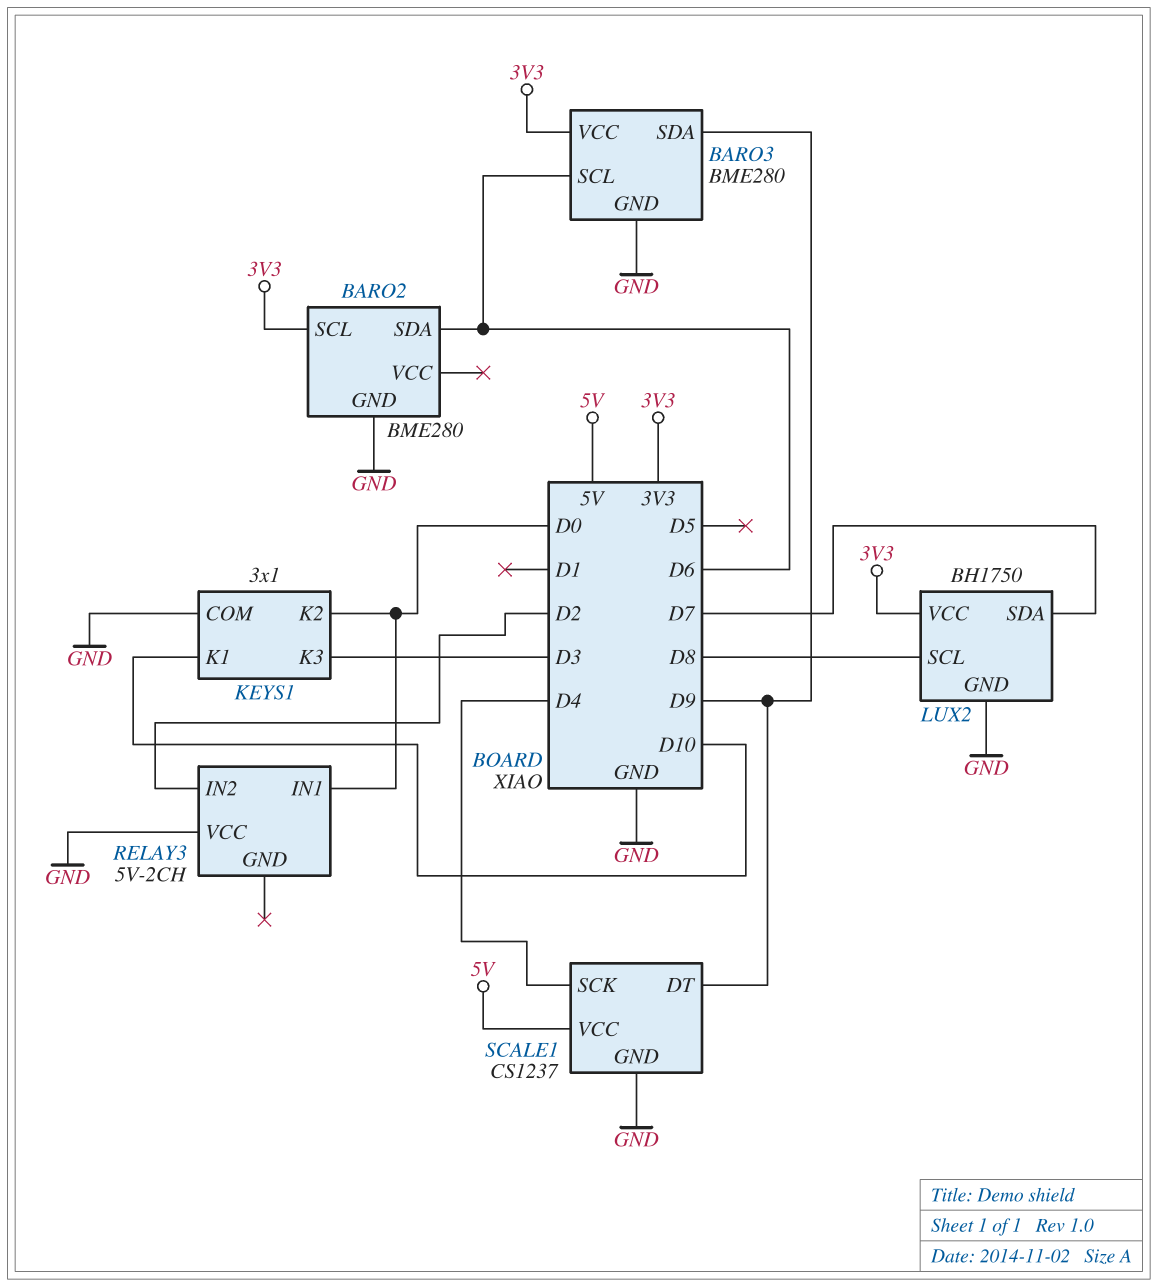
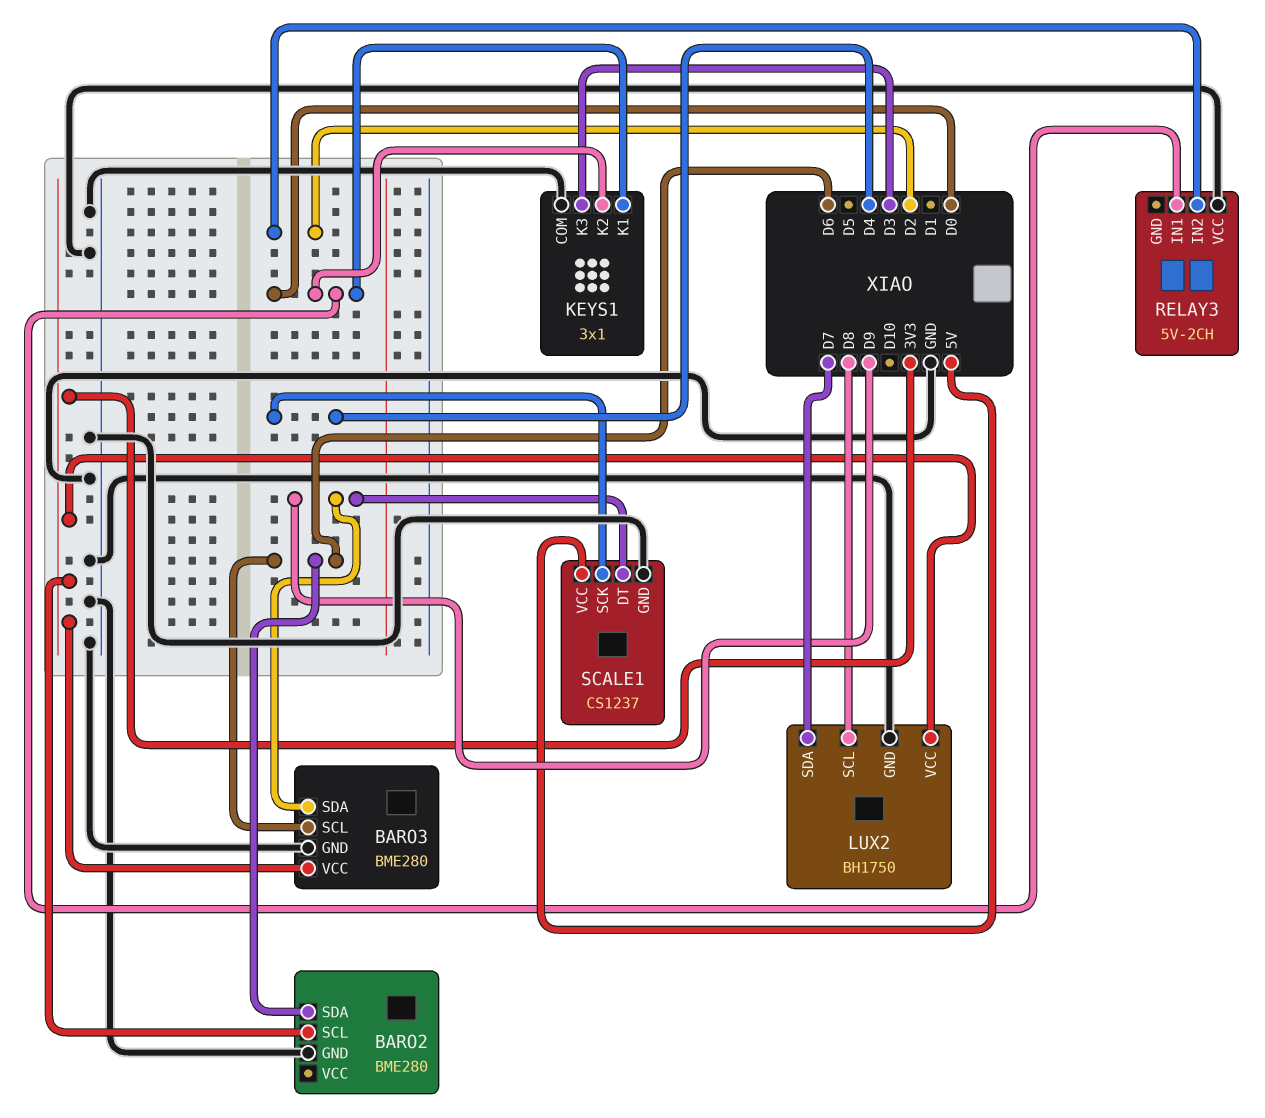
KEYS1 pin K1: D10 -> D0

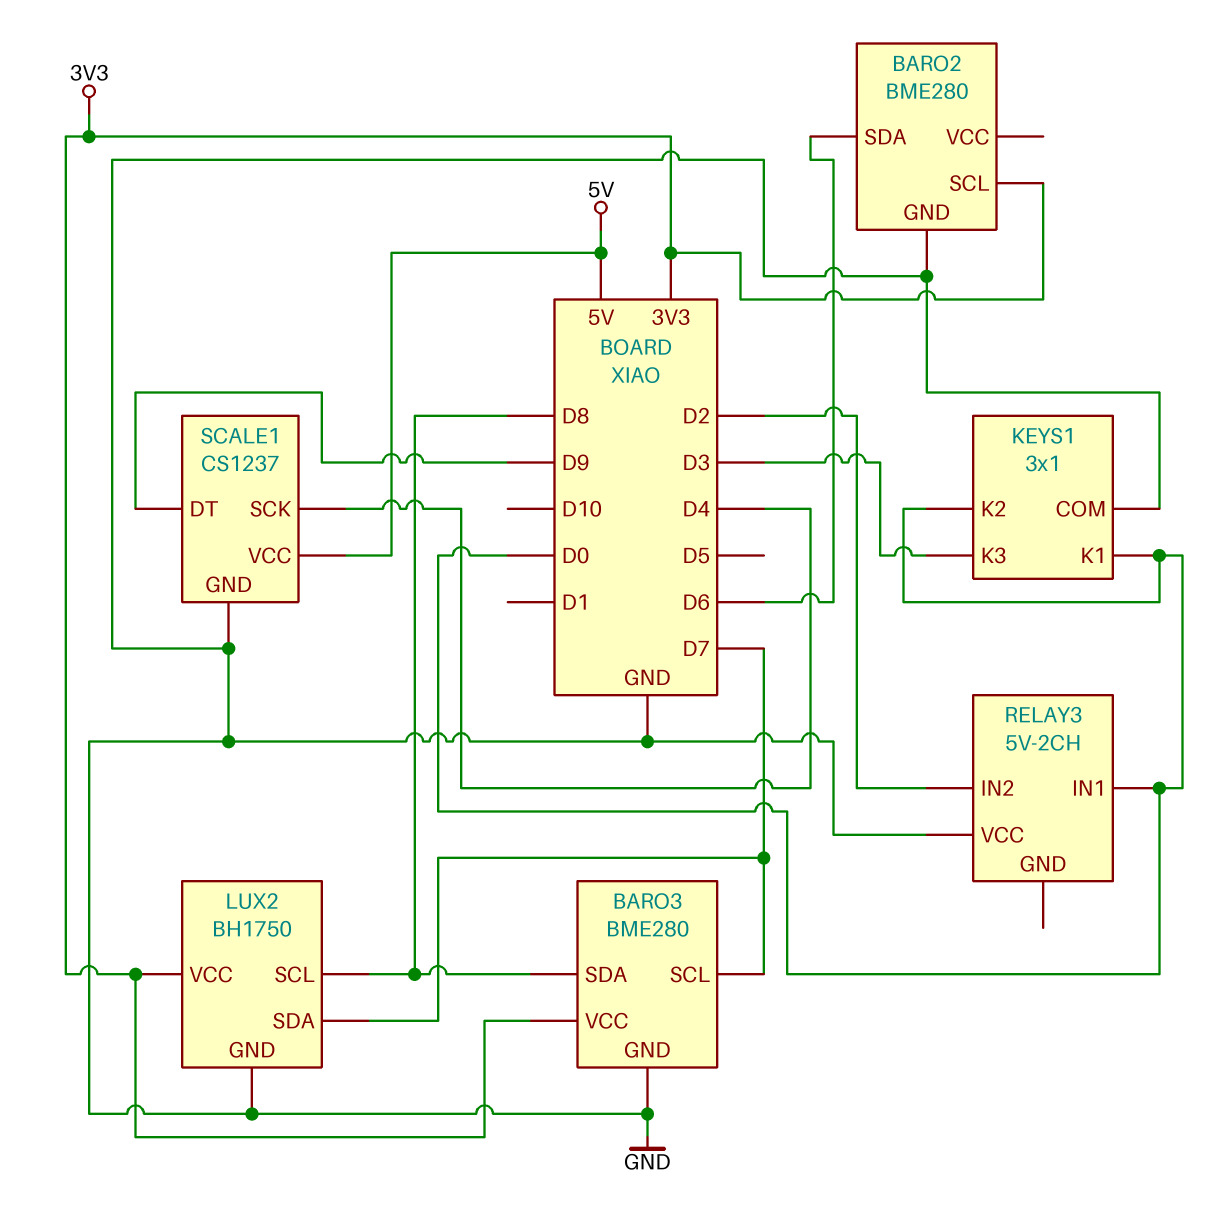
BARO3 pin SCL: D6 -> D7
BARO3 pin SDA: D9 -> D8

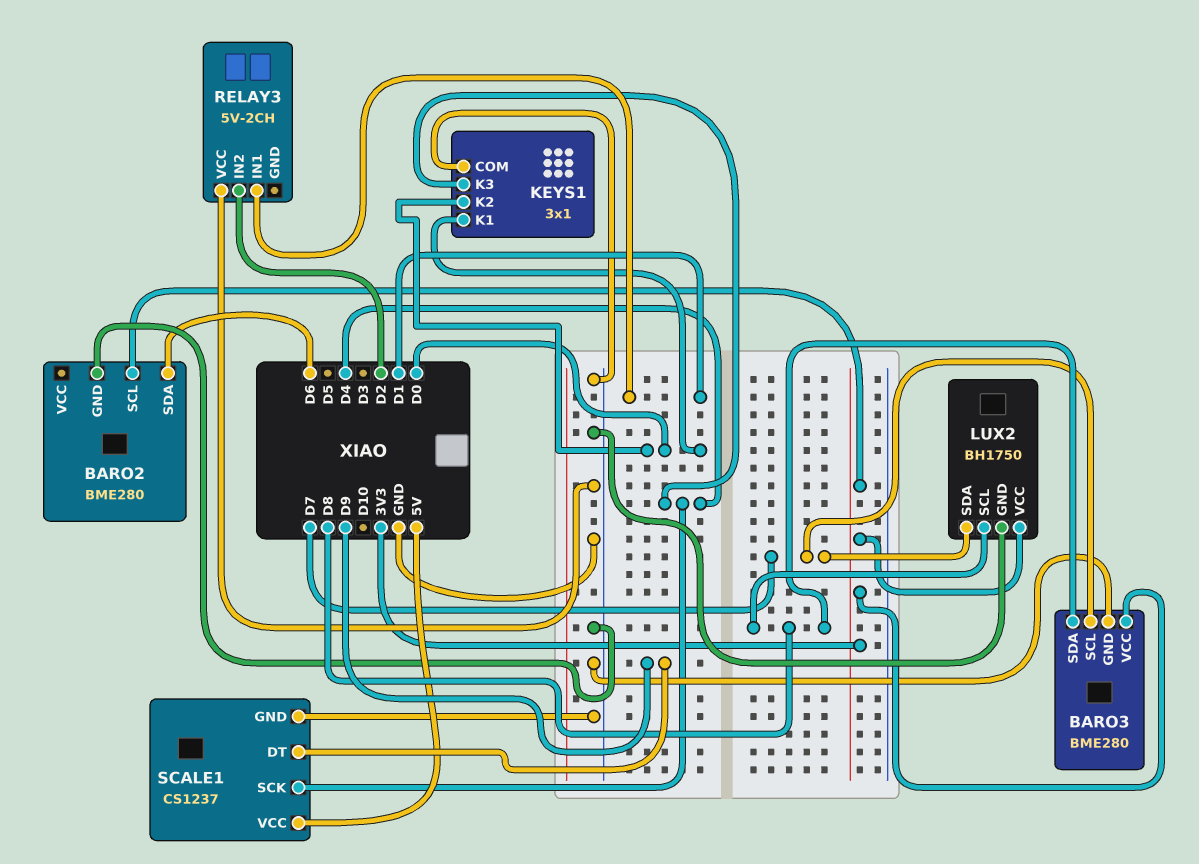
KEYS1 pin K3: D3 -> D4
RELAY3 pin IN1: D0 -> D1

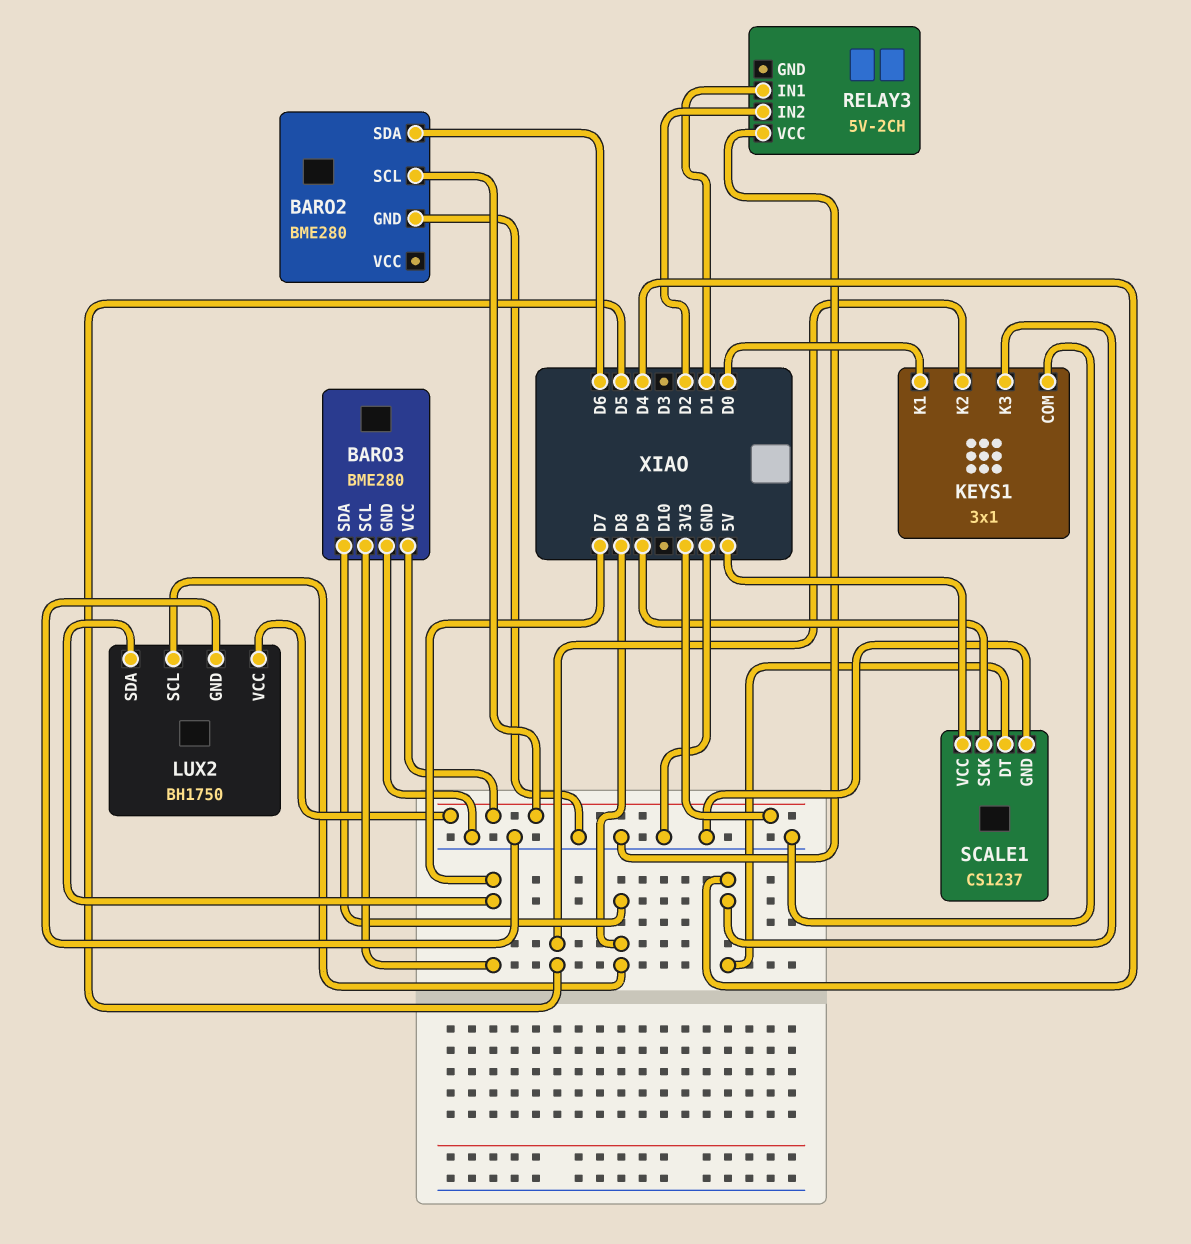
KEYS1 pin K2: D0 -> D5
SCALE1 pin DT: D9 -> D4
SCALE1 pin SCK: D4 -> D9

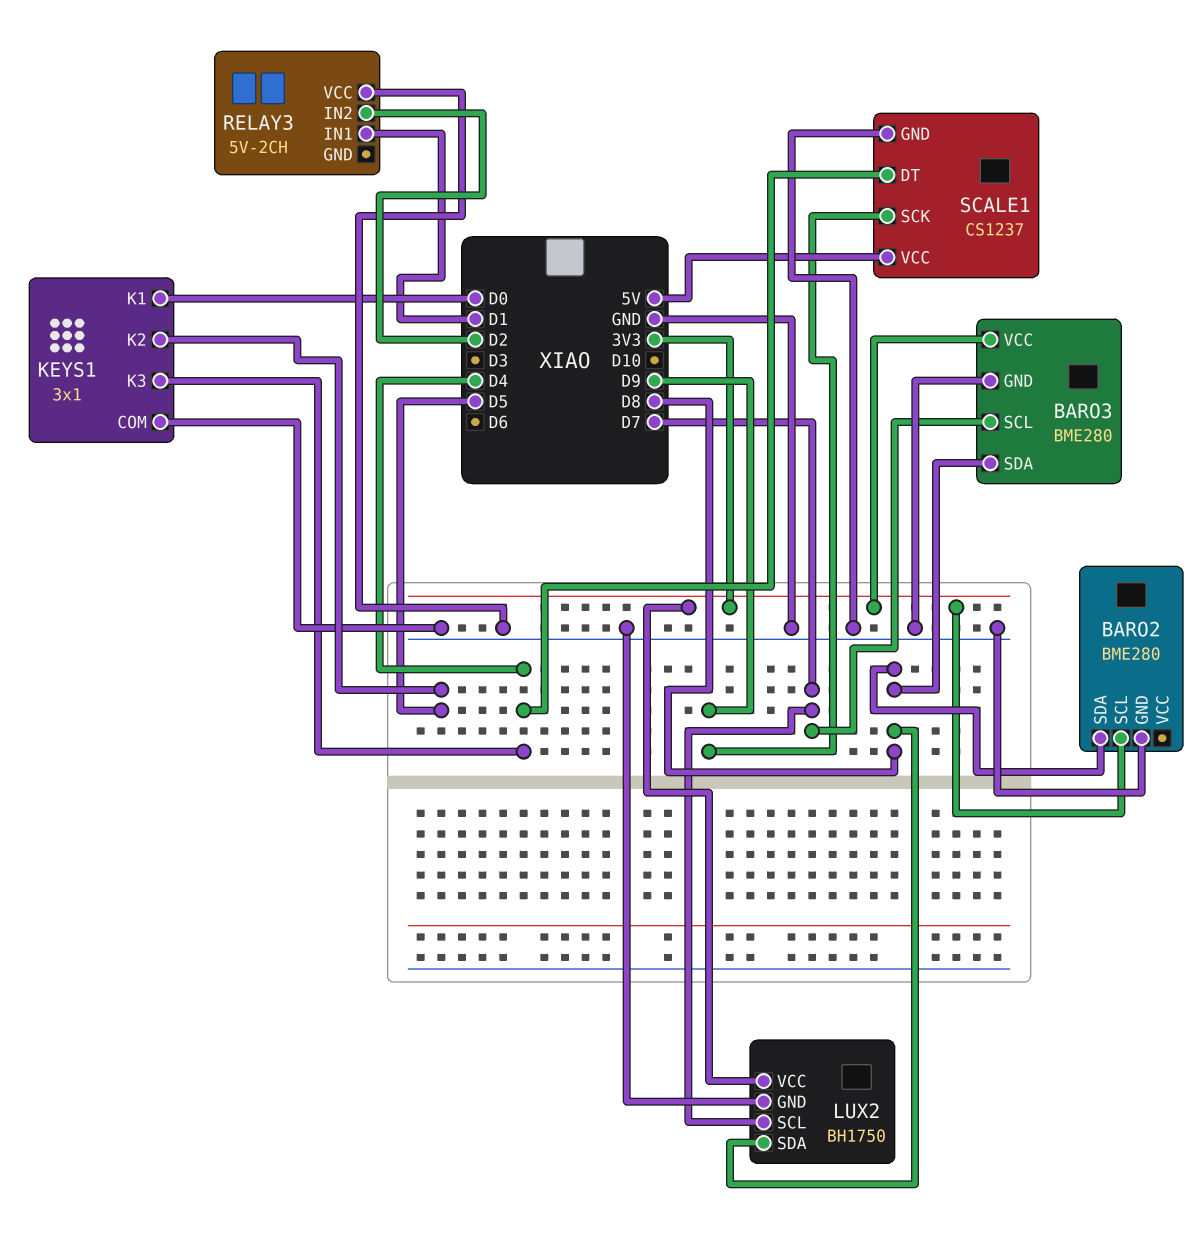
BARO2 pin SDA: D6 -> D8
LUX2 pin SCL: D8 -> D7
LUX2 pin SDA: D7 -> D8

